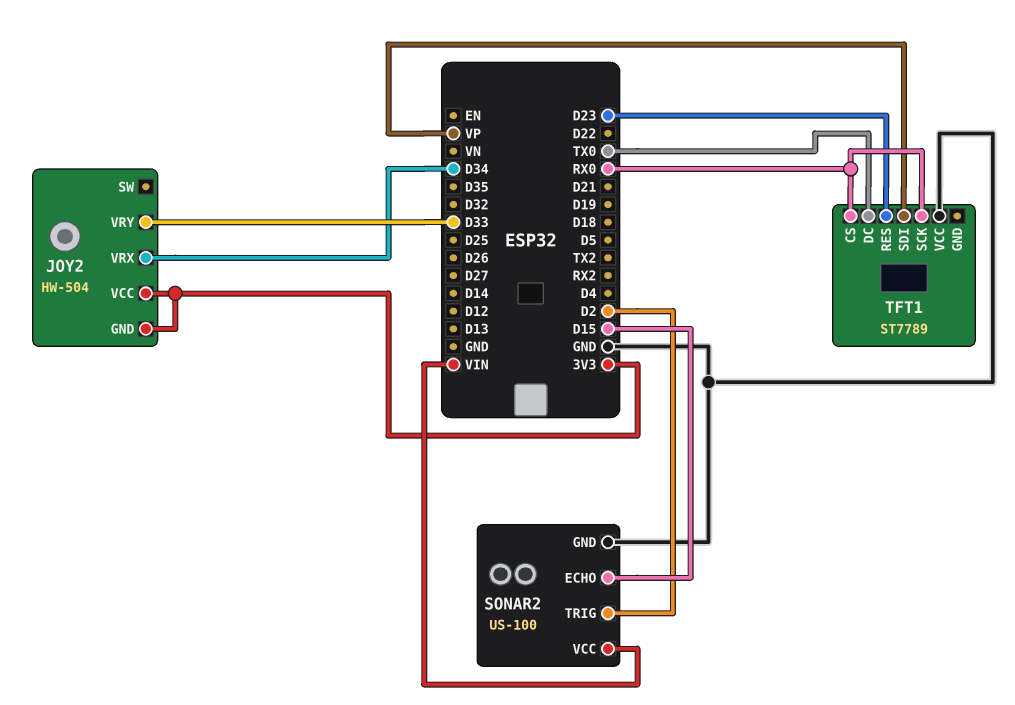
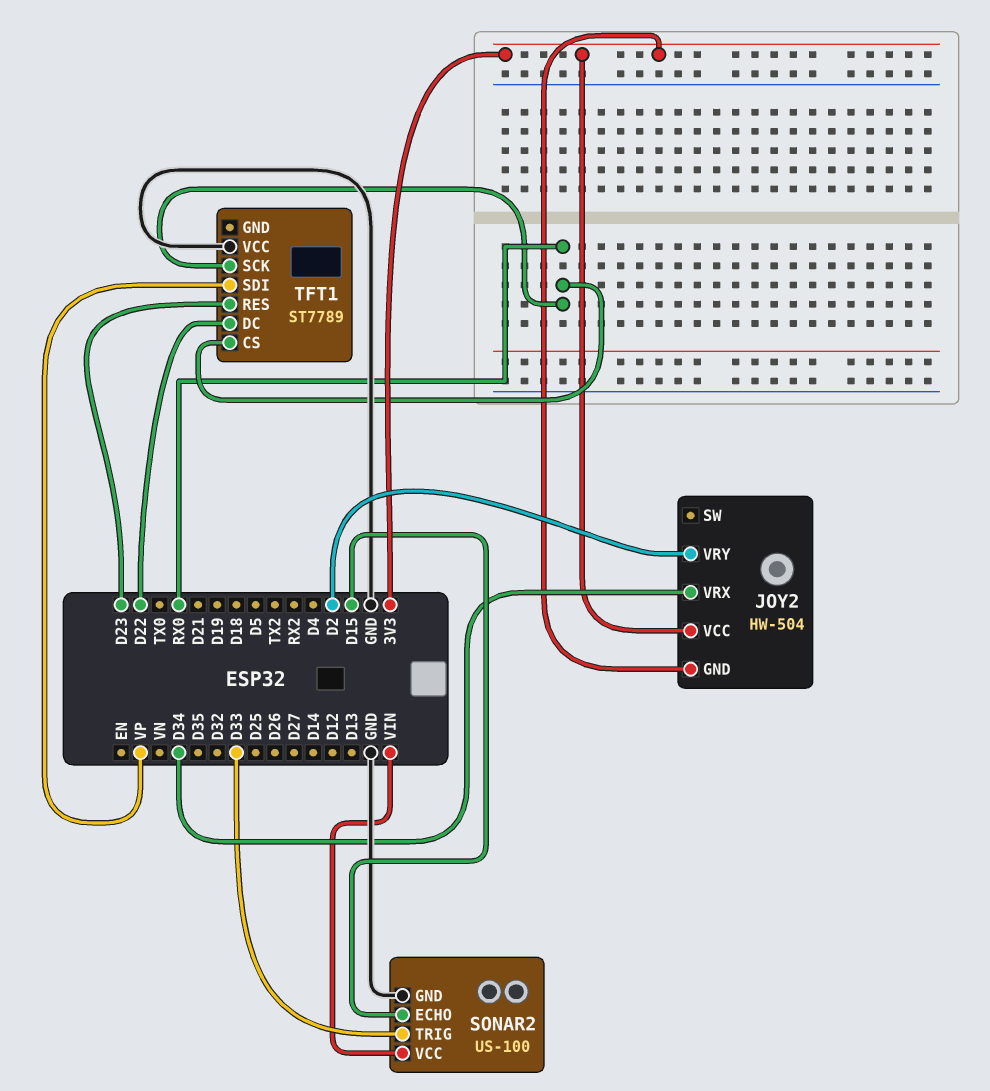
JOY2 pin VRY: D33 -> D2
SONAR2 pin TRIG: D2 -> D33
TFT1 pin DC: TX0 -> D22

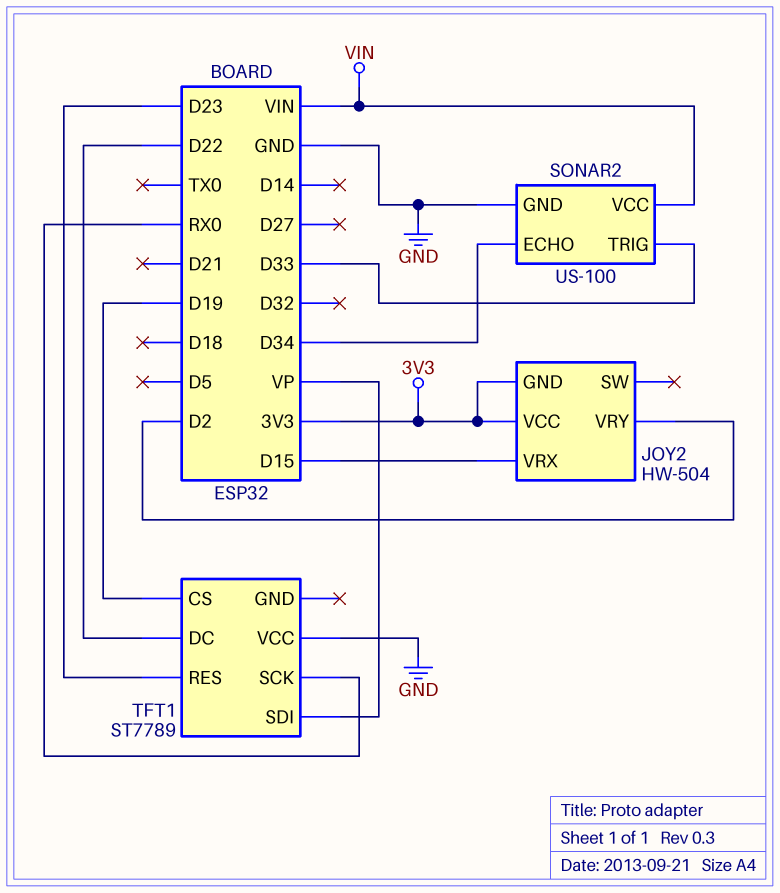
JOY2 pin VRX: D34 -> D15
SONAR2 pin ECHO: D15 -> D34
TFT1 pin CS: RX0 -> D19

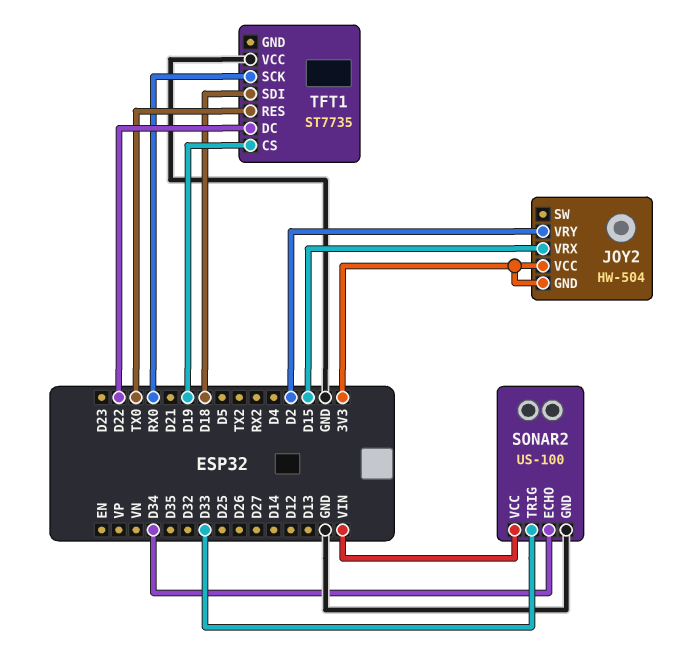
TFT1: ST7789 -> ST7735
TFT1 pin RES: D23 -> TX0
TFT1 pin SDI: VP -> D18

